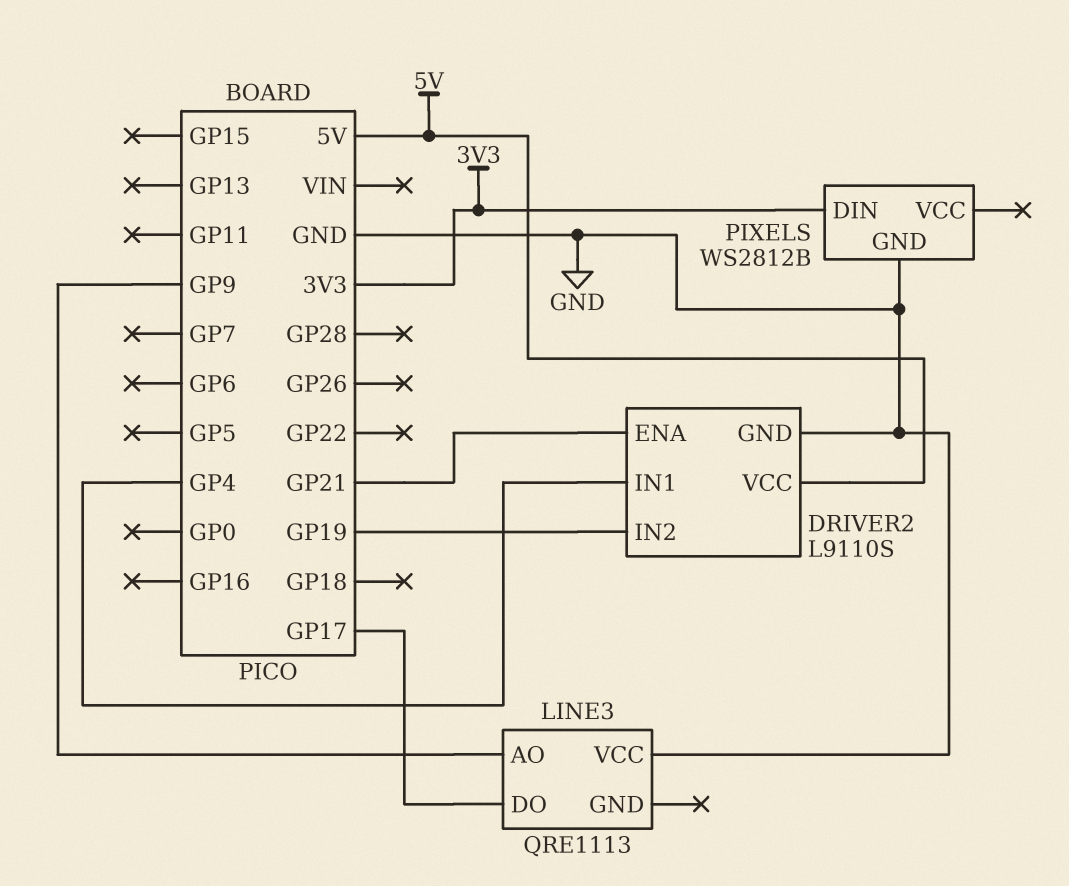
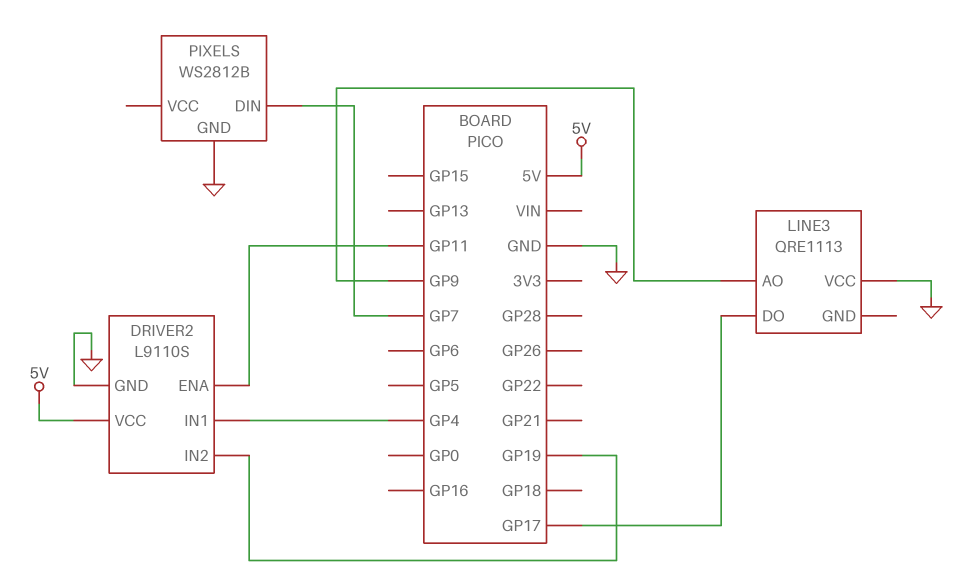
DRIVER2 pin ENA: GP21 -> GP11
PIXELS pin DIN: 3V3 -> GP7

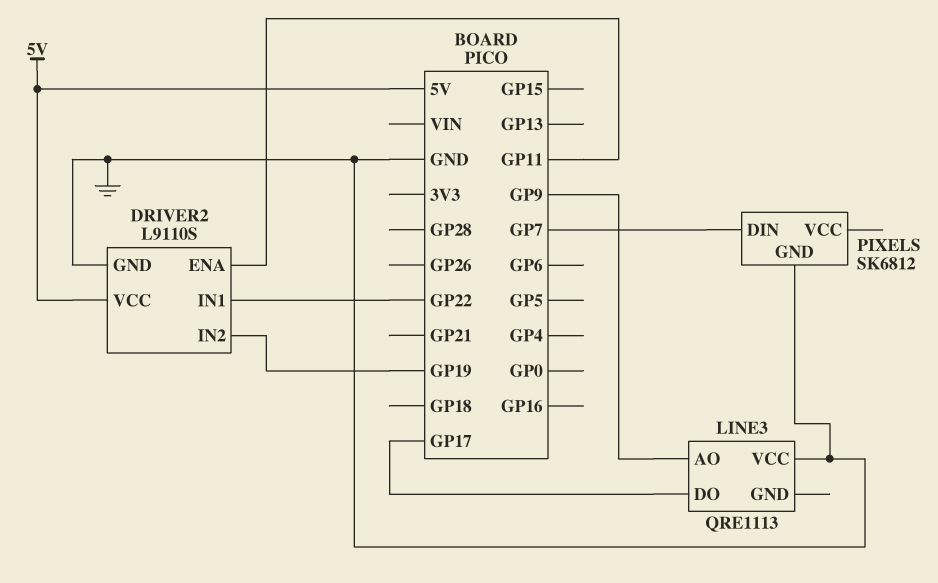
DRIVER2 pin IN1: GP4 -> GP22
PIXELS: WS2812B -> SK6812

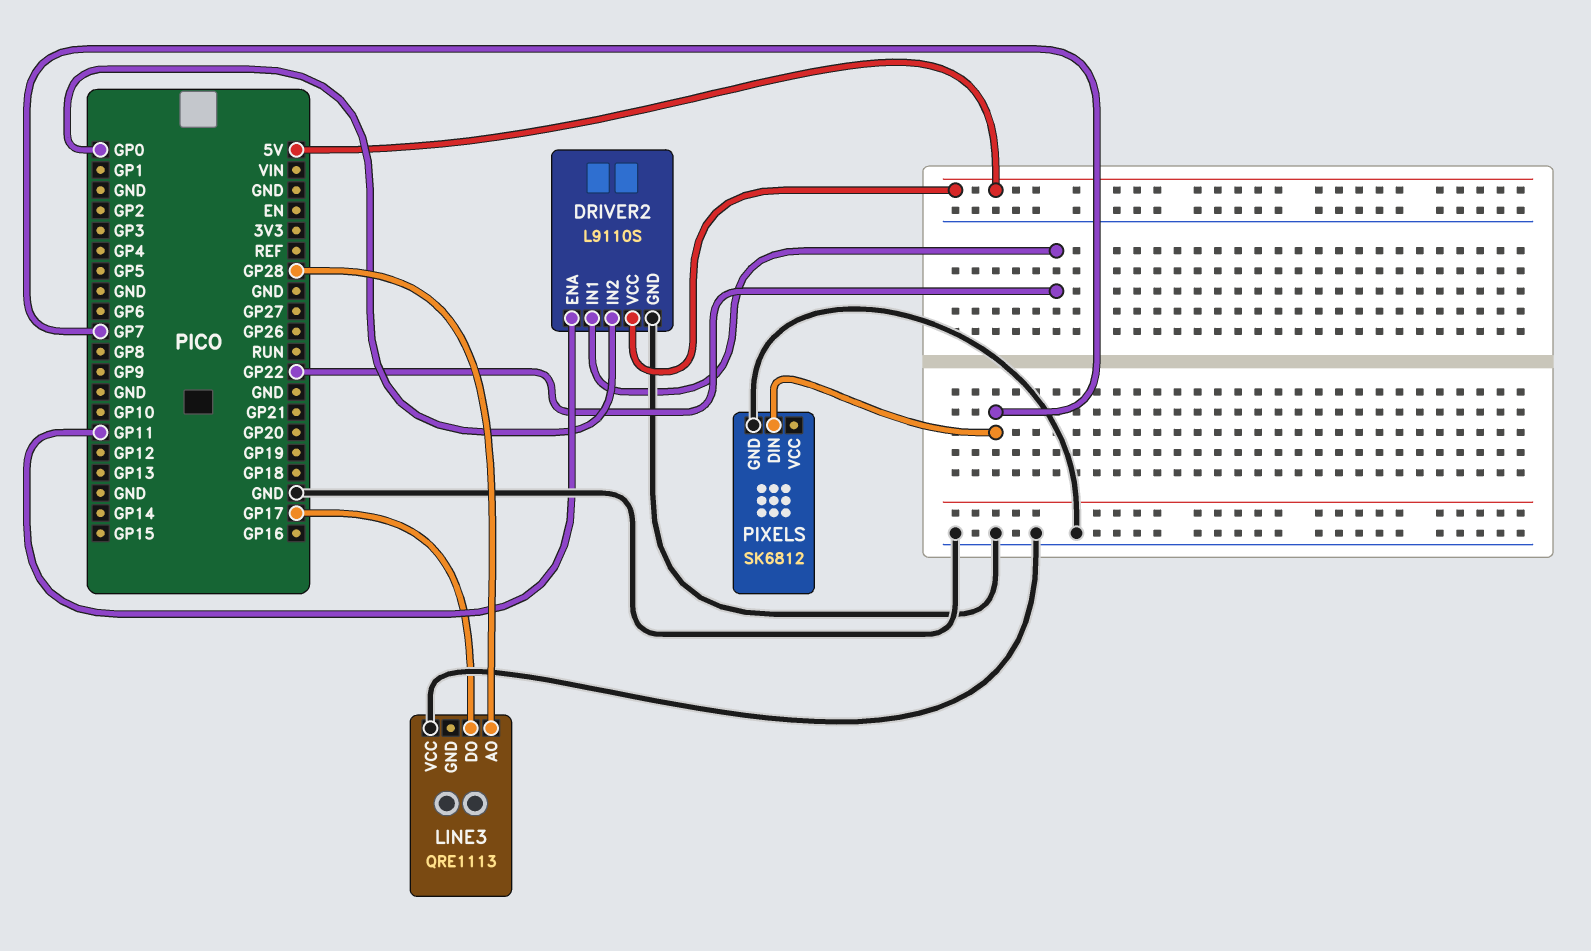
DRIVER2 pin IN2: GP19 -> GP0
LINE3 pin AO: GP9 -> GP28

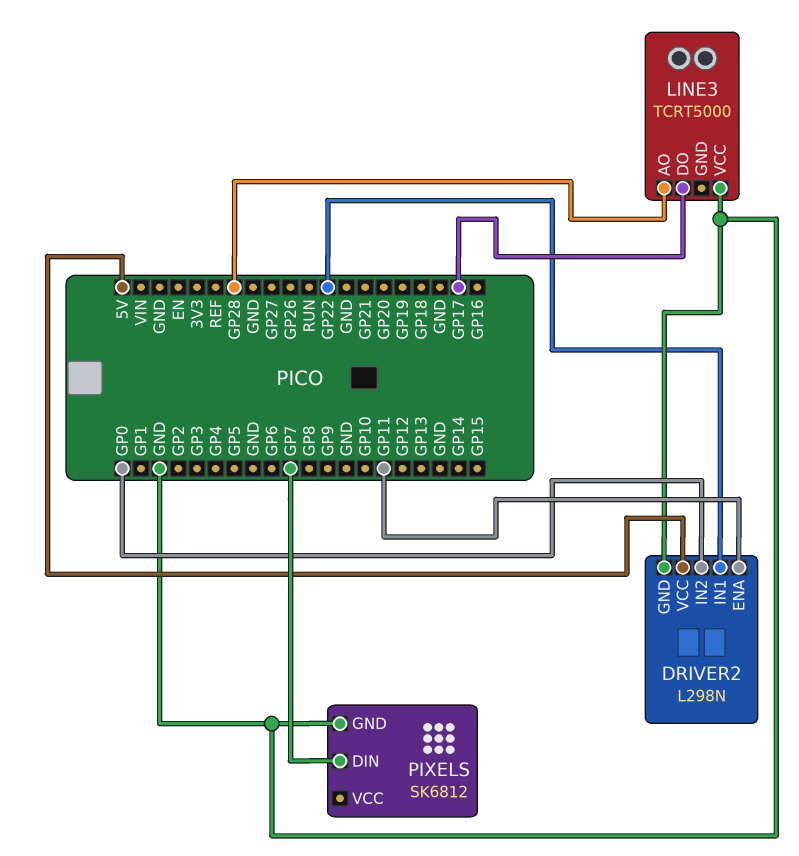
DRIVER2: L9110S -> L298N
LINE3: QRE1113 -> TCRT5000

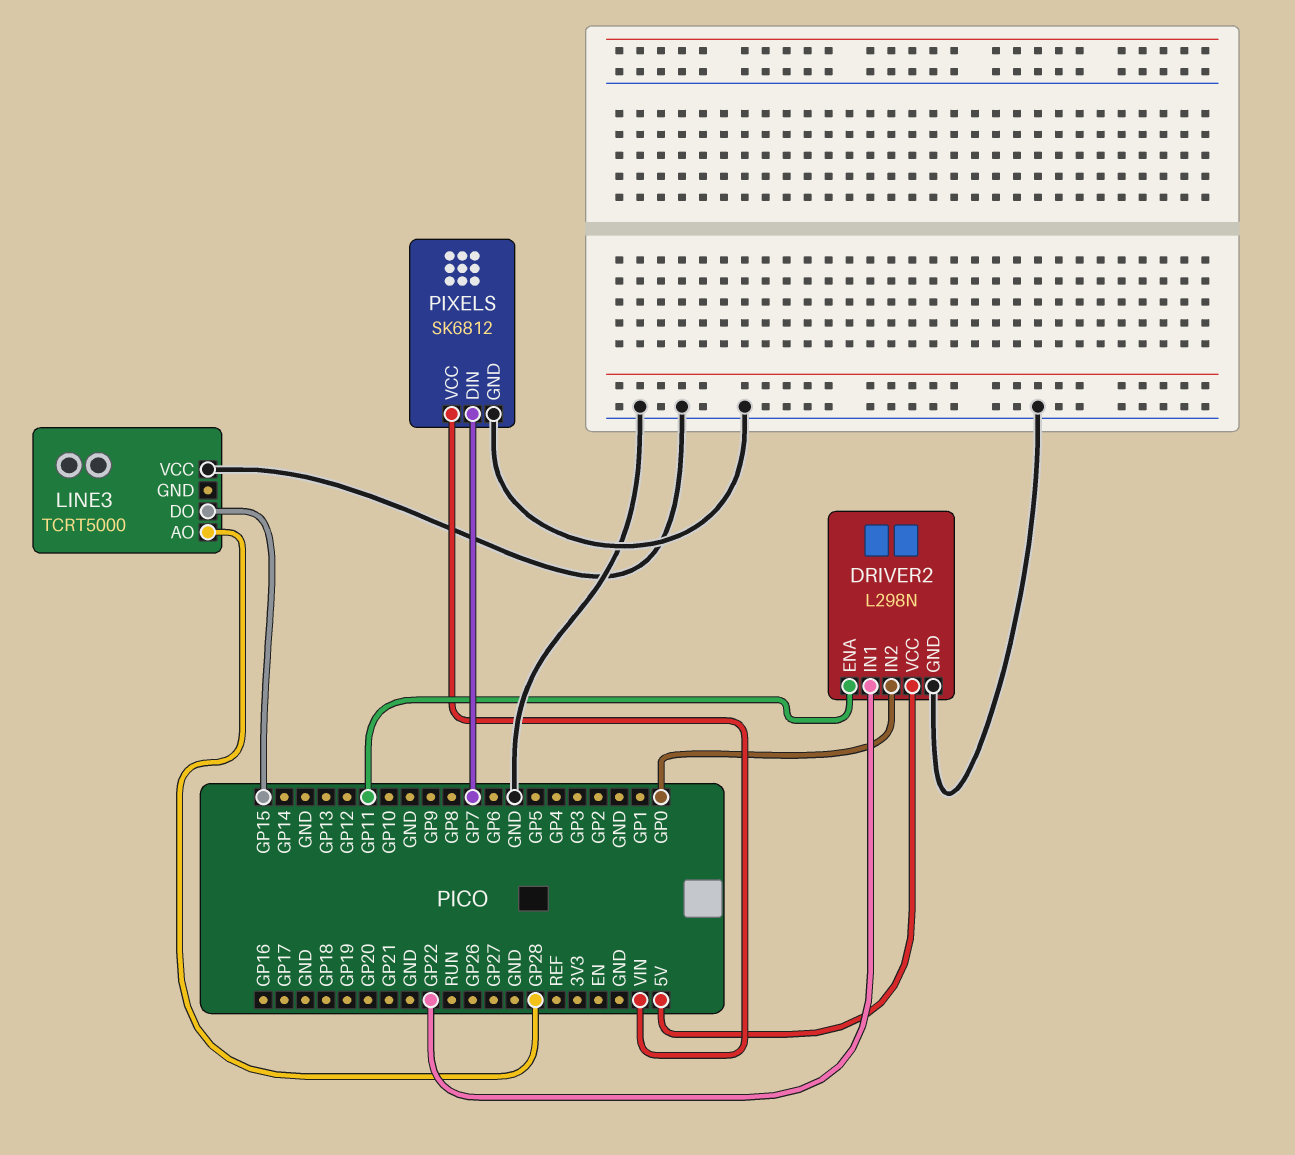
LINE3 pin DO: GP17 -> GP15
PIXELS pin VCC: none -> VIN

